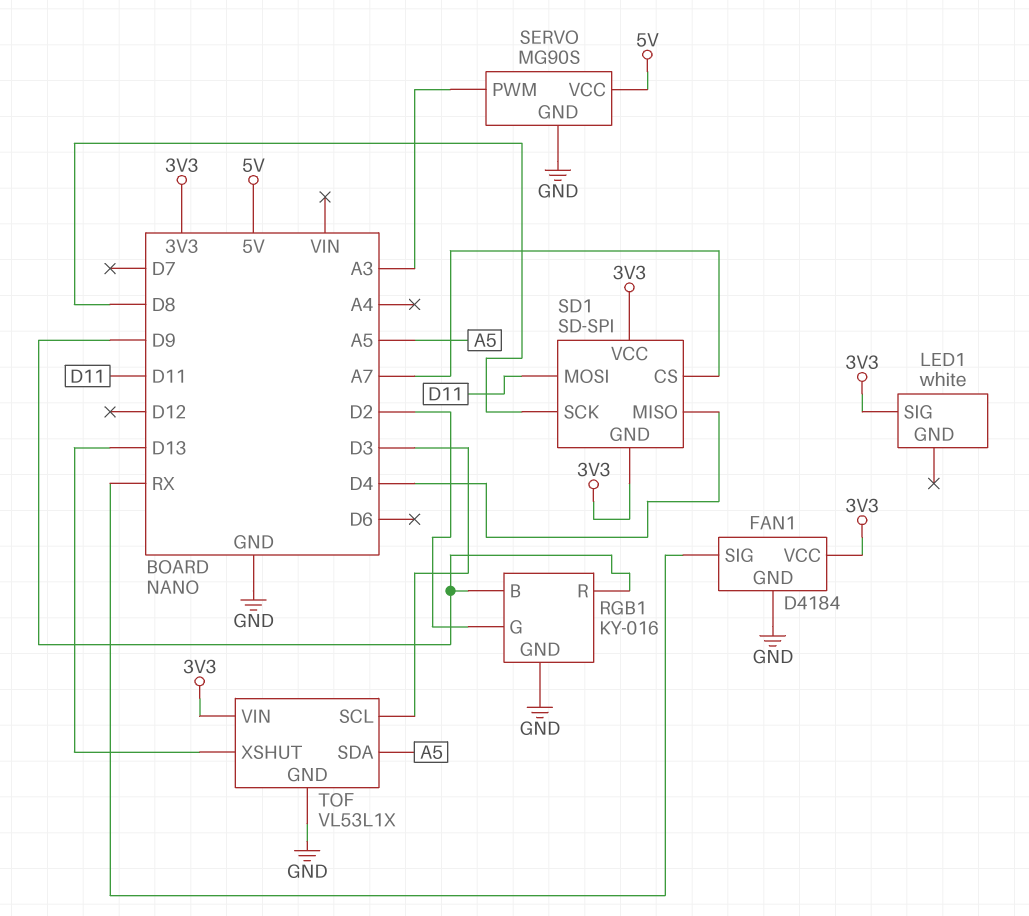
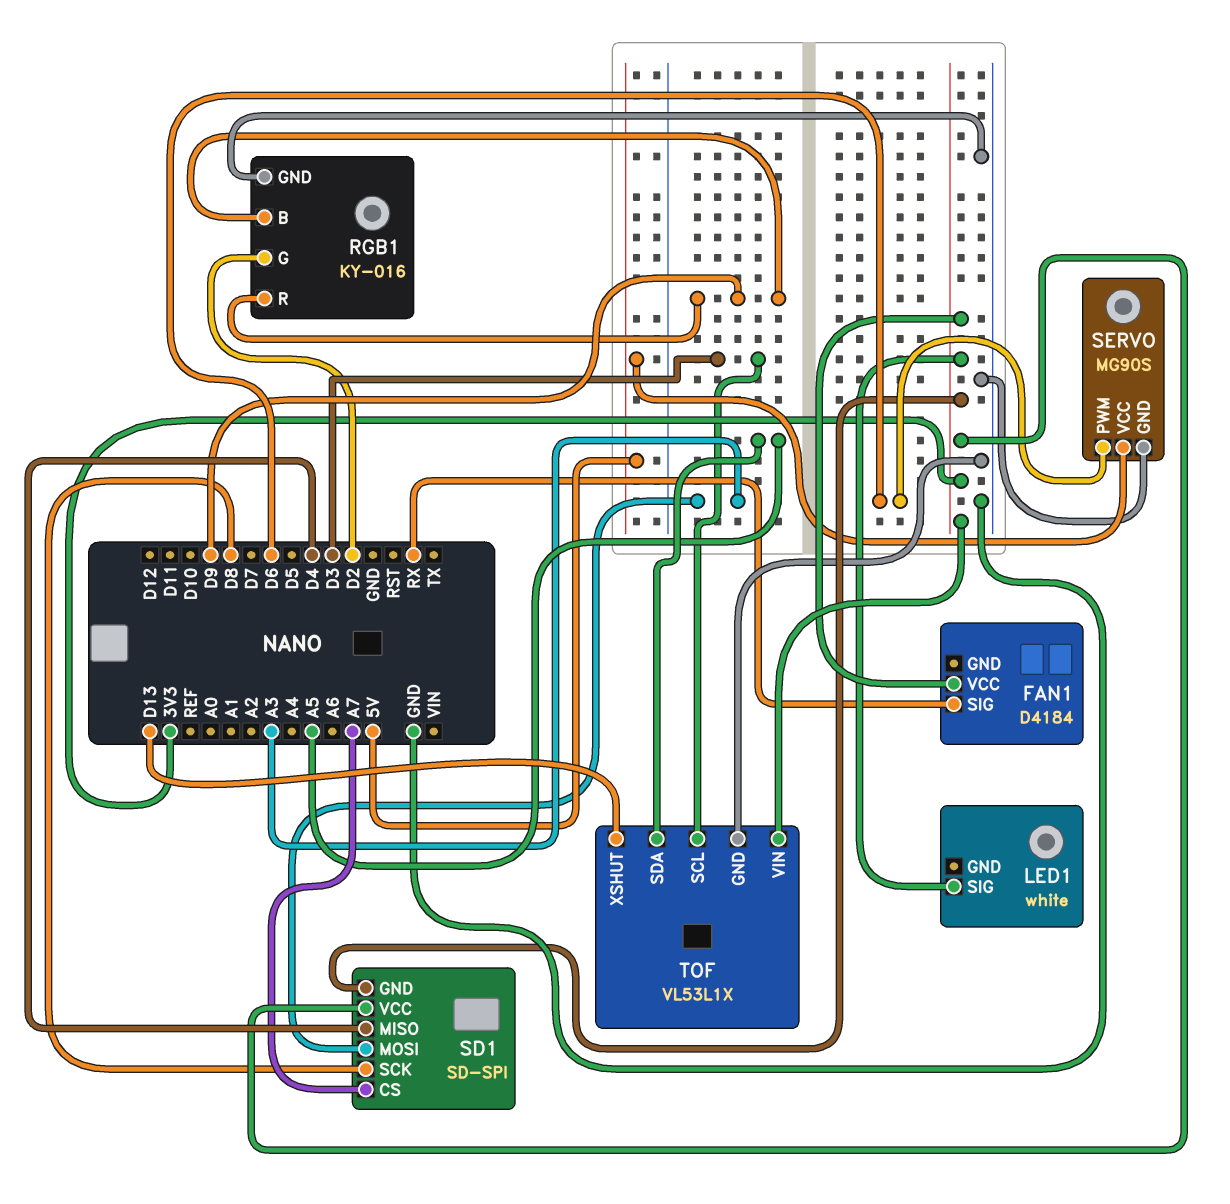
FAN1 pin GND: GND -> none
SD1 pin MOSI: D11 -> A3
SERVO pin PWM: A3 -> D6

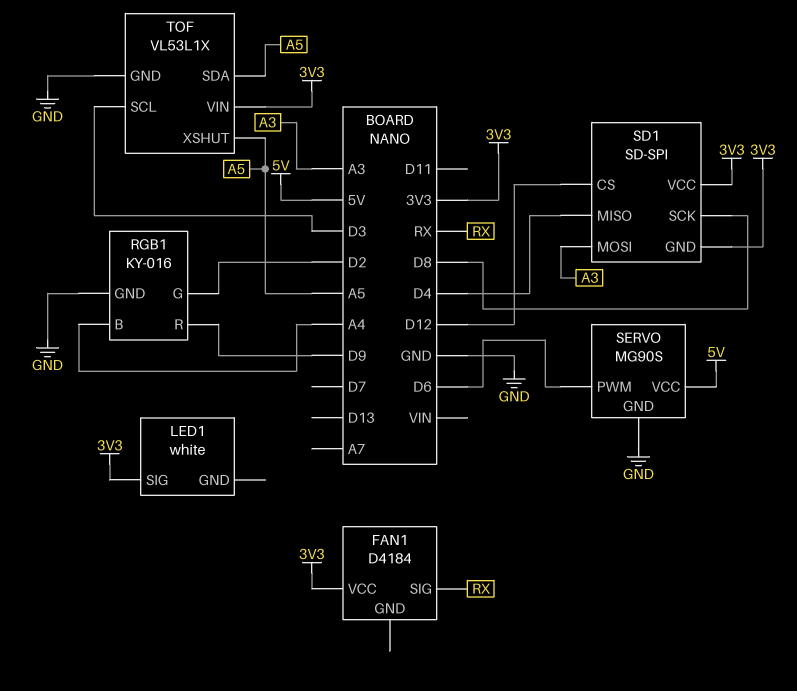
RGB1 pin B: D9 -> A4
SD1 pin CS: A7 -> D12
TOF pin XSHUT: D13 -> A5

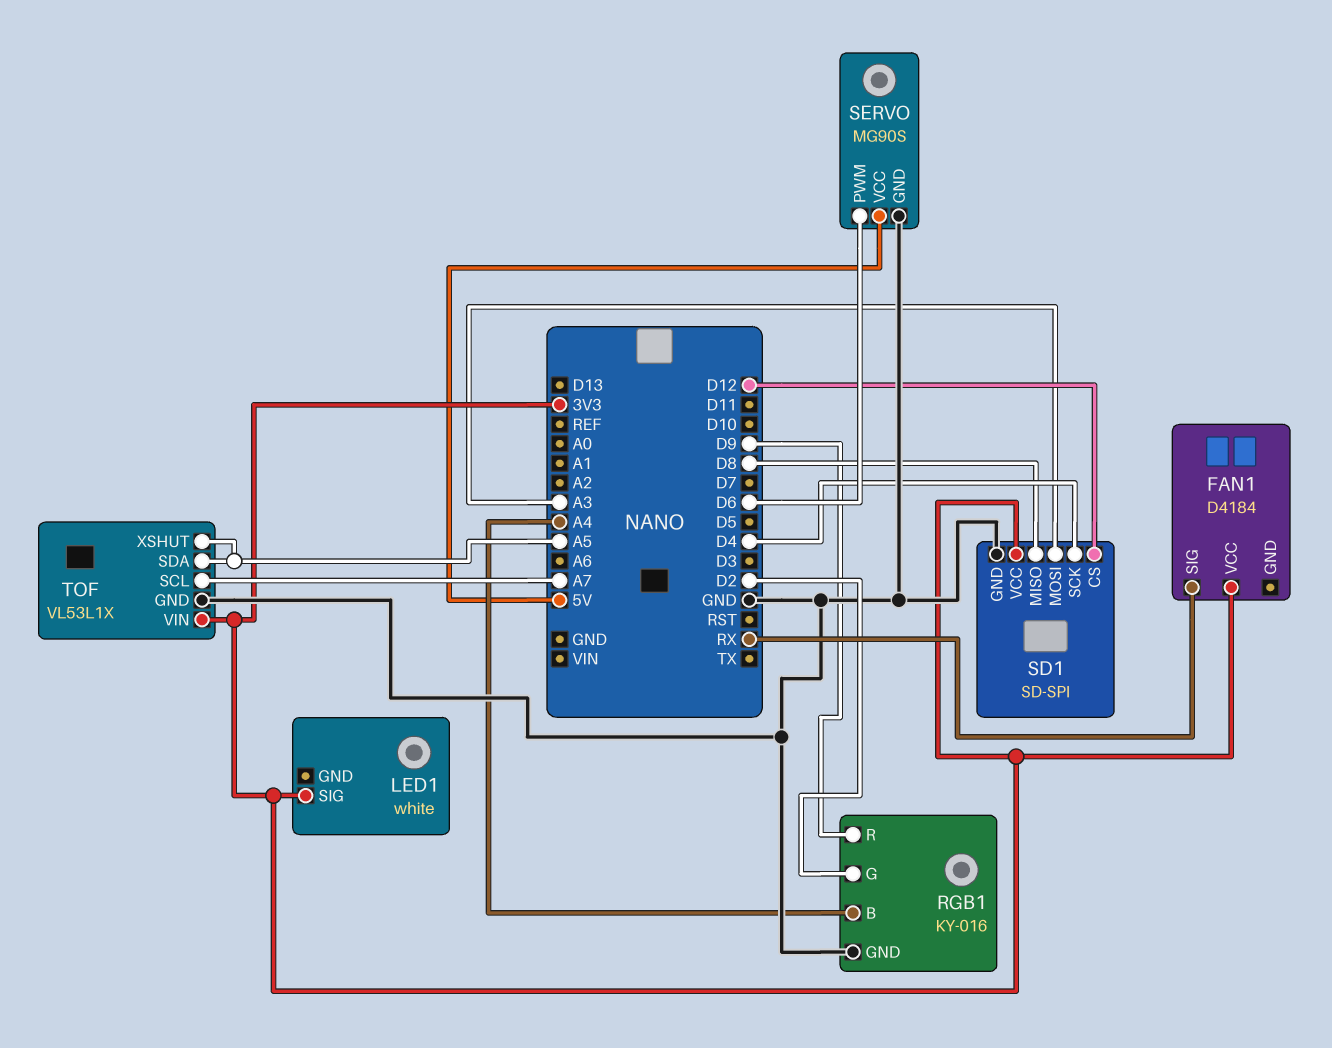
SD1 pin GND: 3V3 -> GND
SD1 pin MISO: D4 -> D8
SD1 pin SCK: D8 -> D4
TOF pin SCL: D3 -> A7

